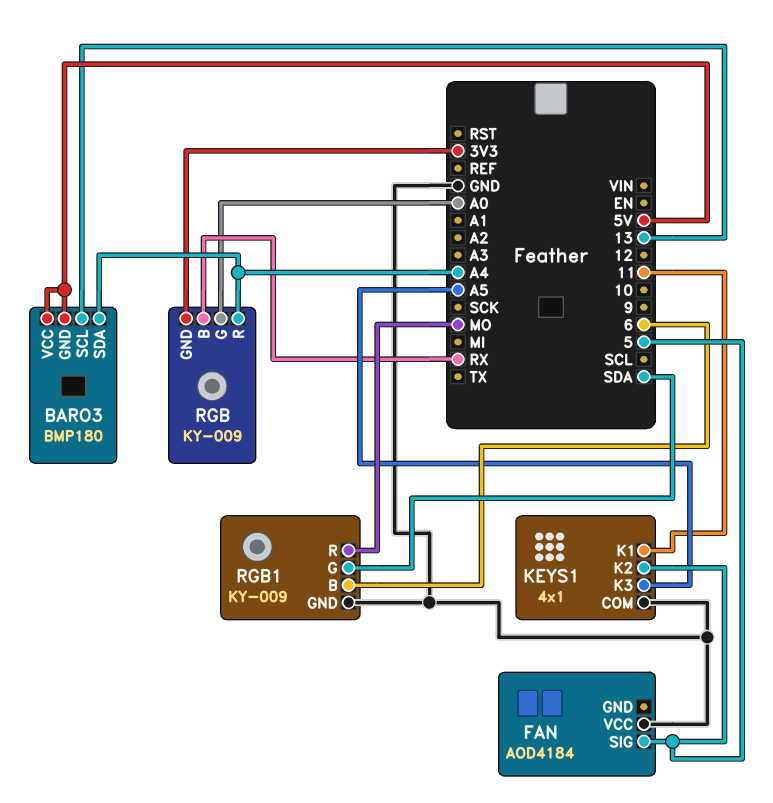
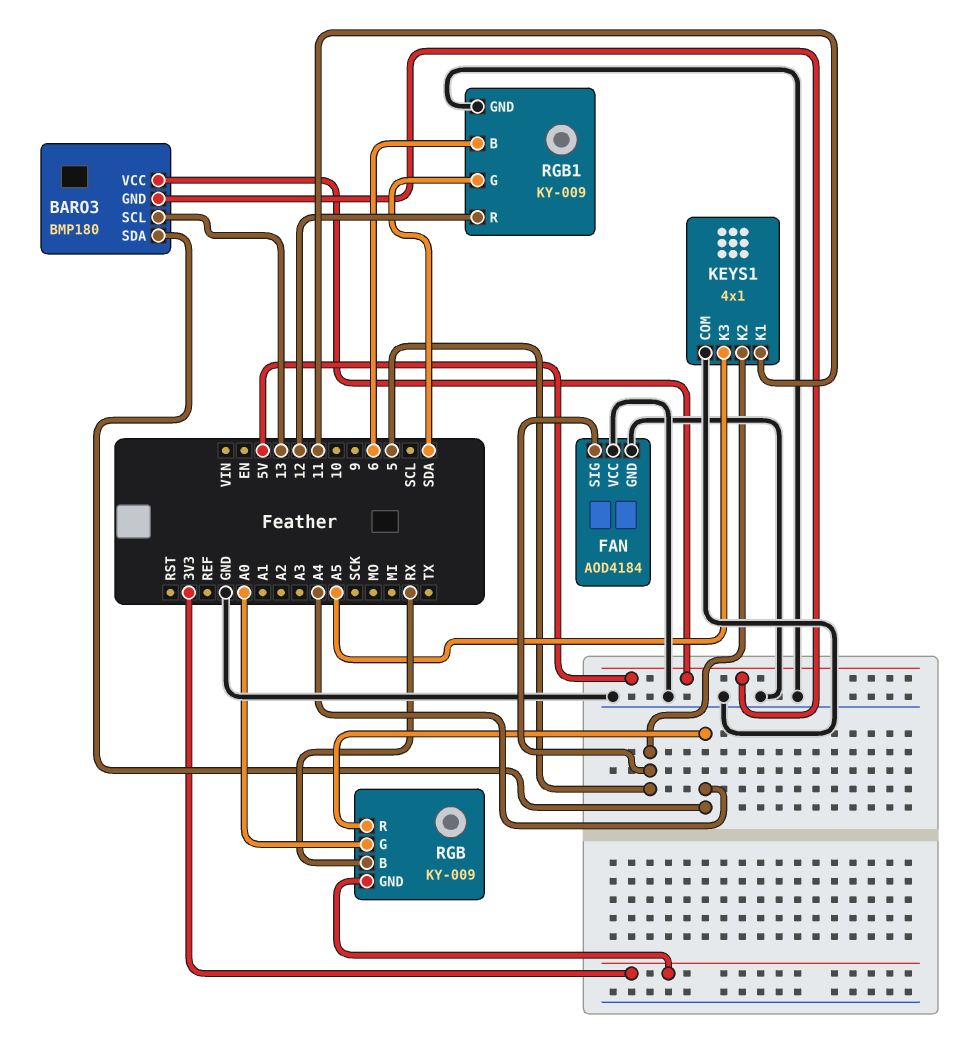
FAN pin GND: none -> GND
RGB1 pin R: MO -> 12

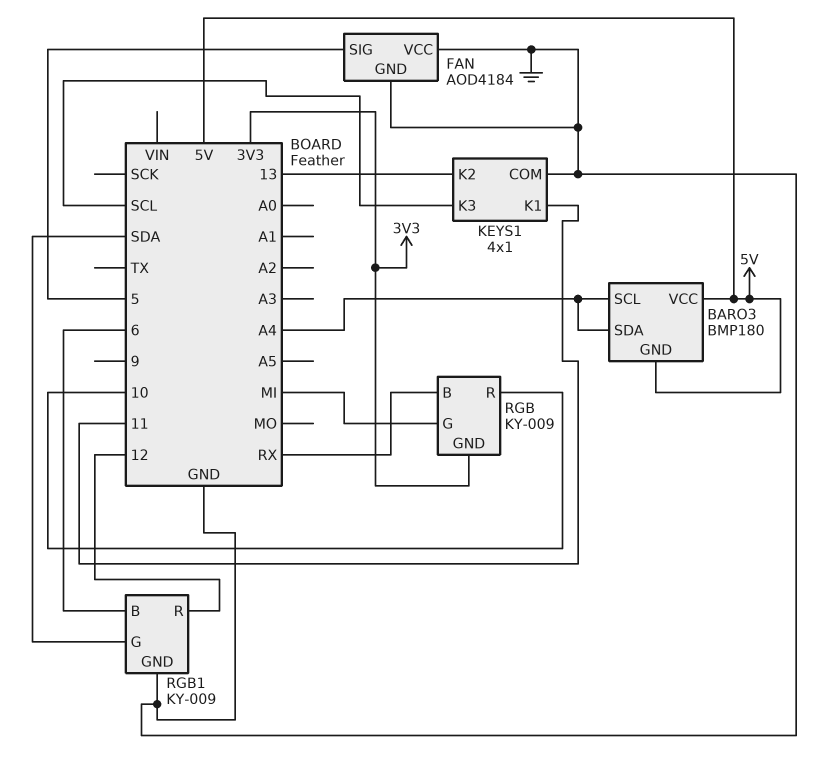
BARO3 pin SCL: 13 -> A4
KEYS1 pin K2: 5 -> 13
KEYS1 pin K3: A5 -> SCL
RGB pin G: A0 -> MI
RGB pin R: A4 -> 10

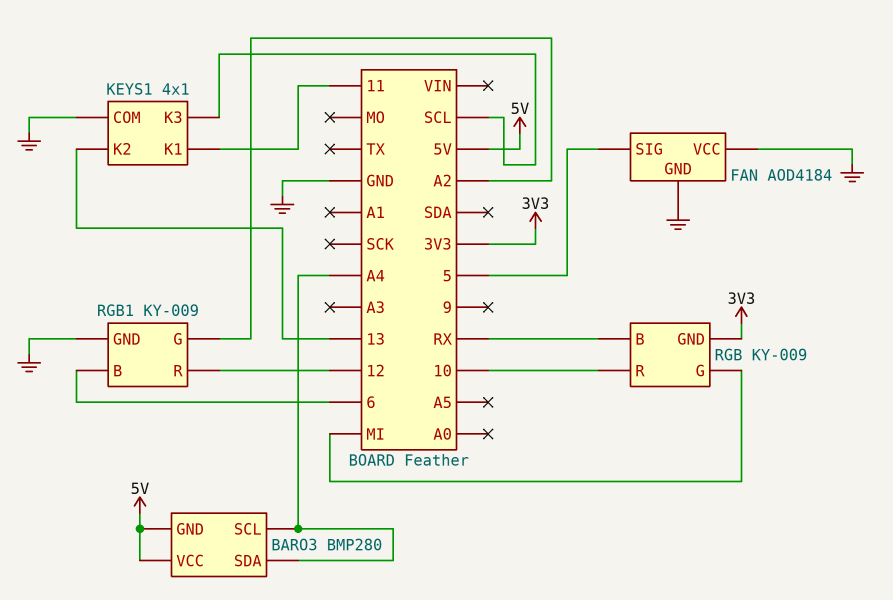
BARO3: BMP180 -> BMP280
RGB1 pin G: SDA -> A2

